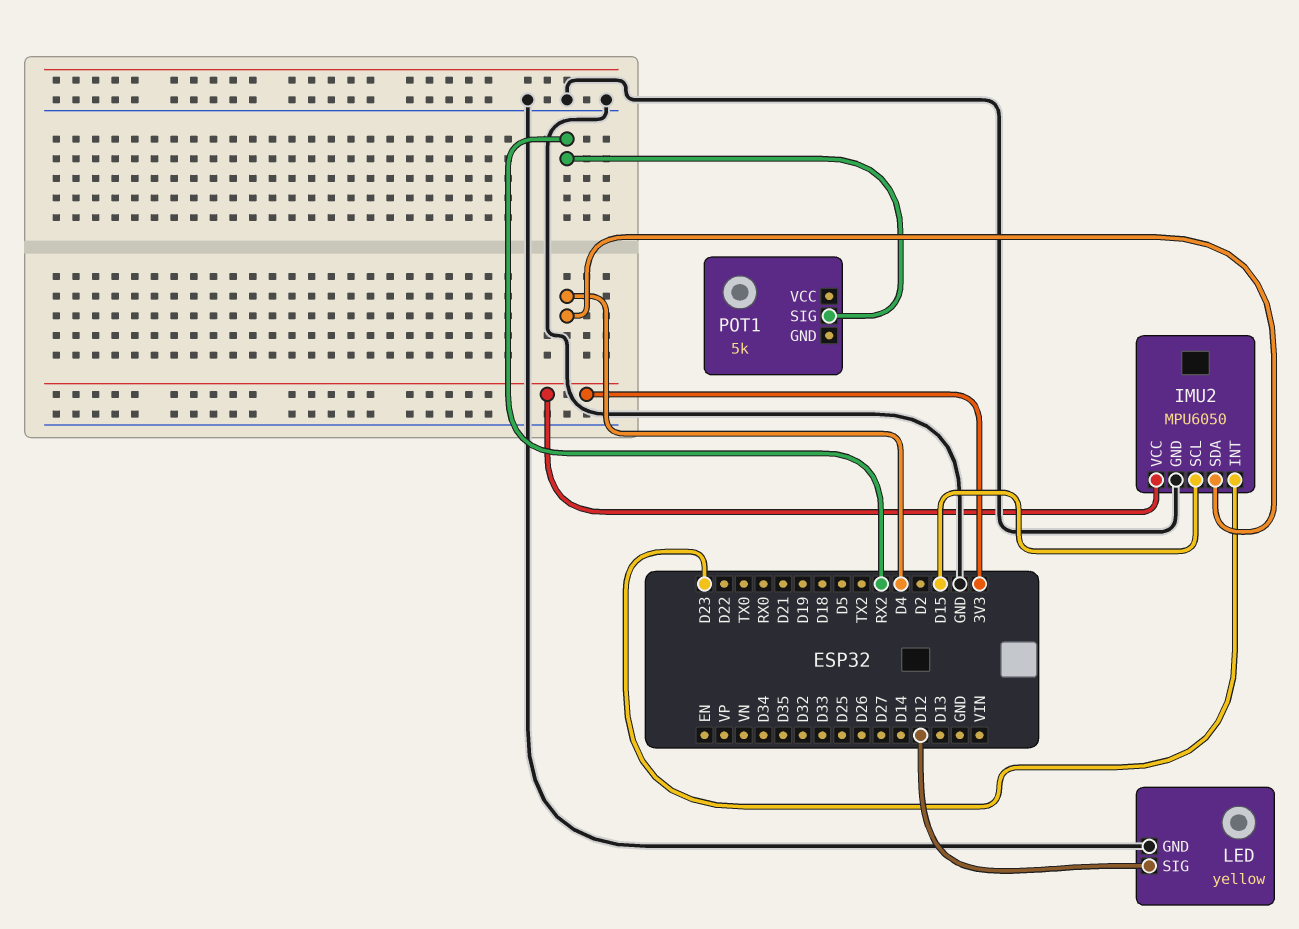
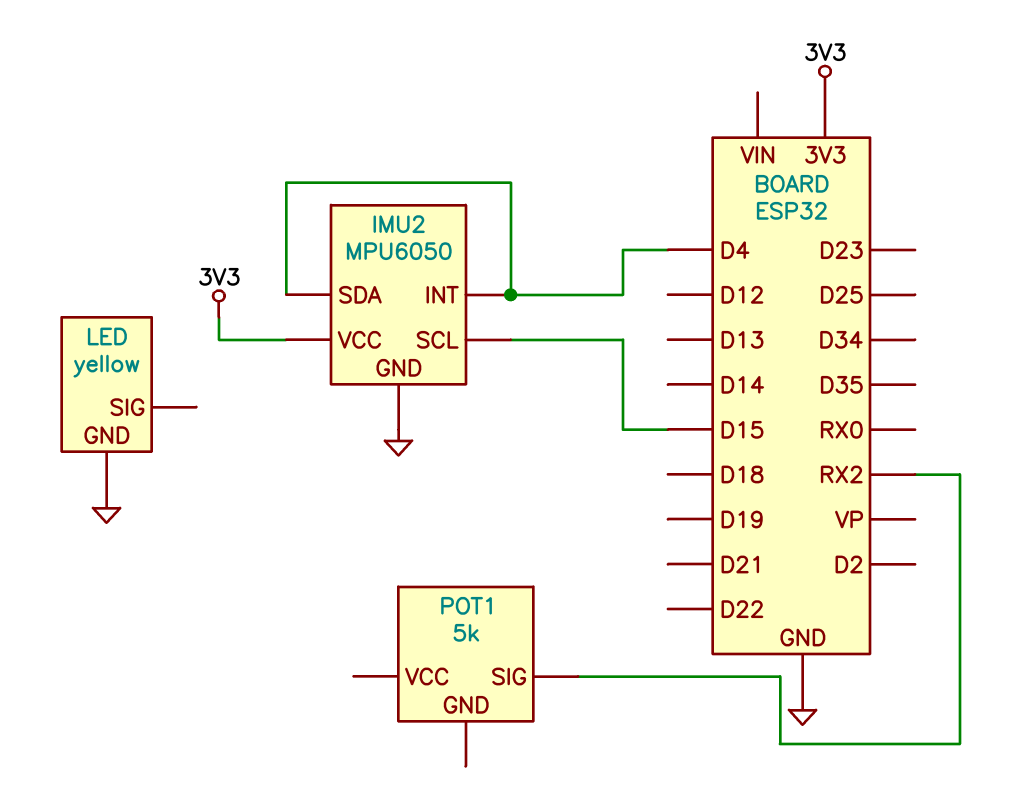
IMU2 pin INT: D23 -> D4
LED pin SIG: D12 -> none

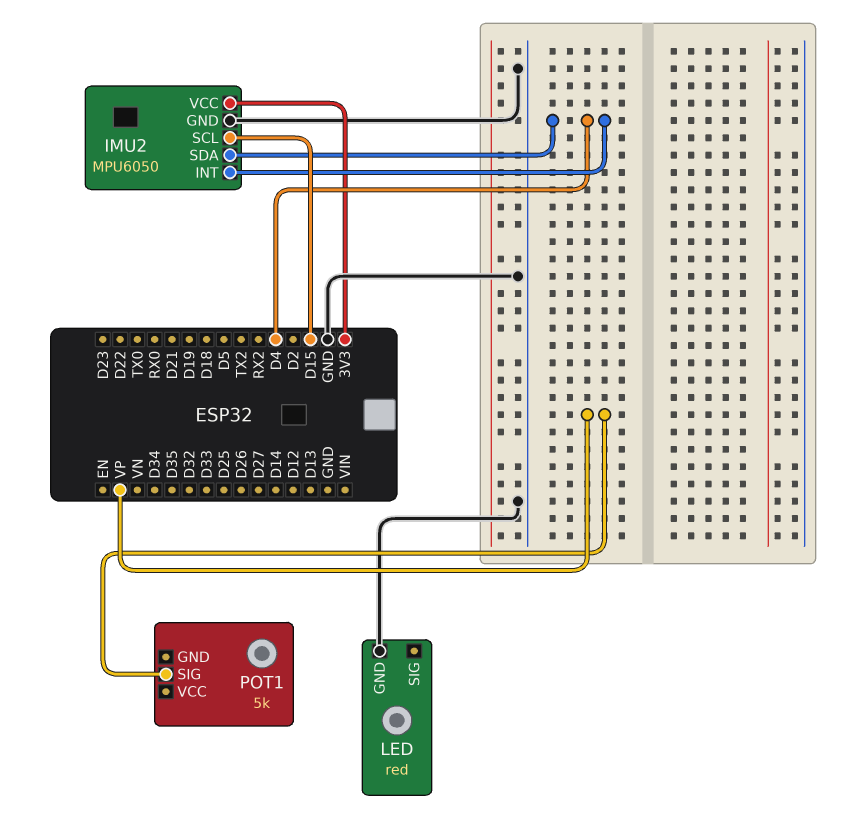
LED: yellow -> red
POT1 pin SIG: RX2 -> VP

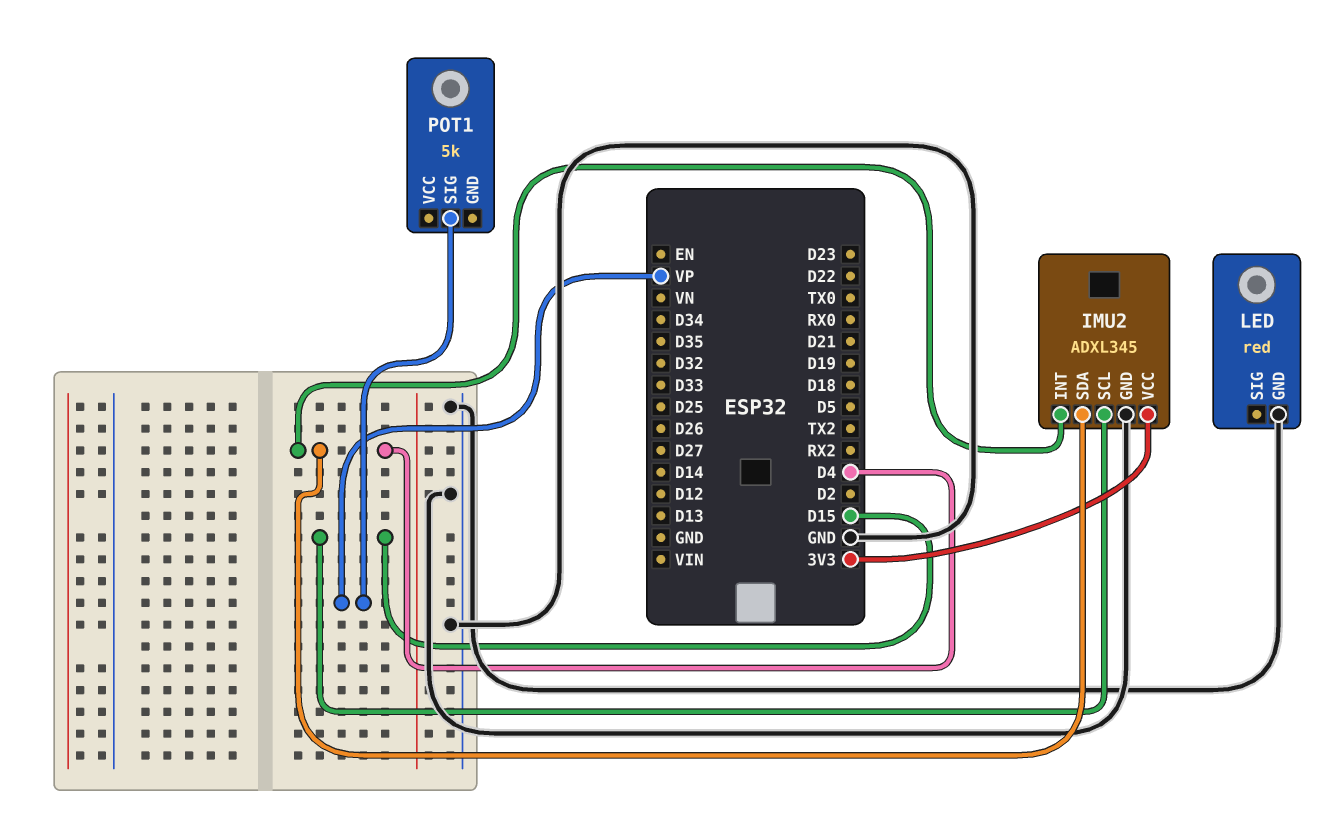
IMU2: MPU6050 -> ADXL345

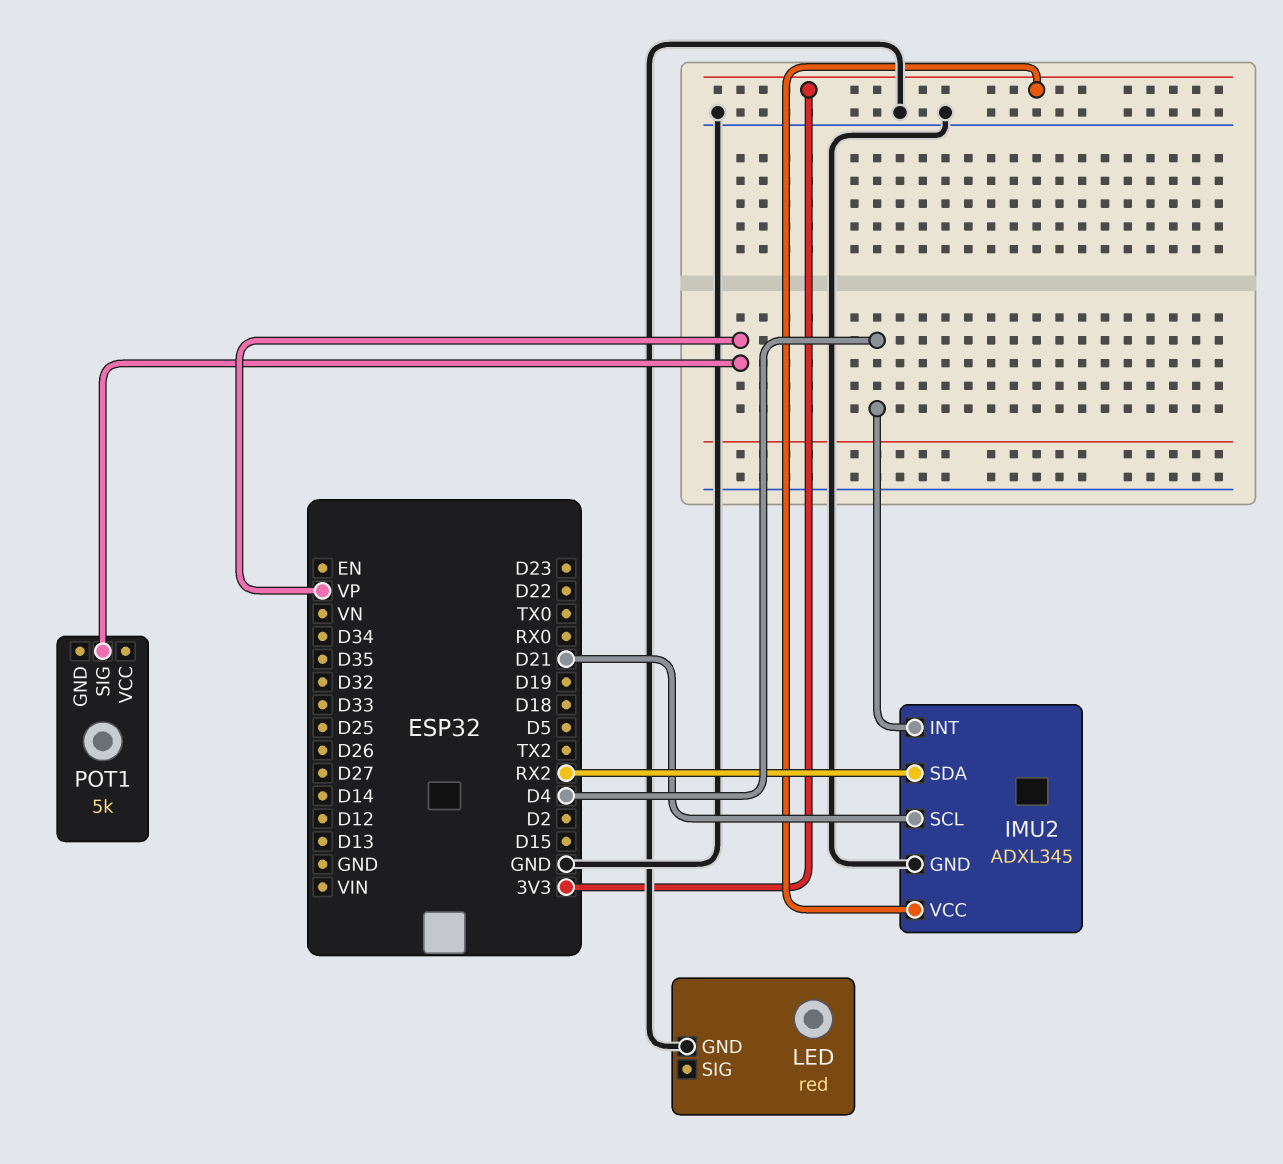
IMU2 pin SCL: D15 -> D21
IMU2 pin SDA: D4 -> RX2

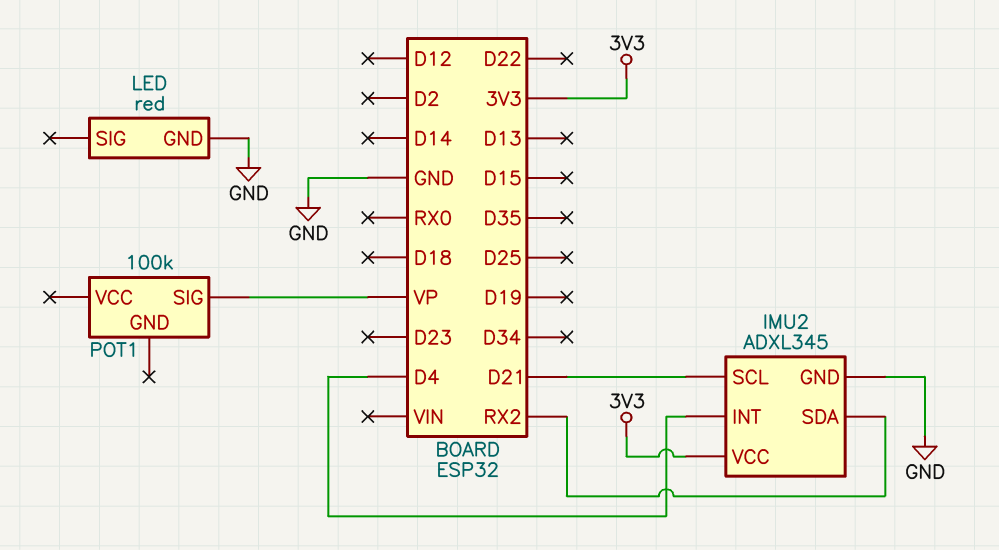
POT1: 5k -> 100k

